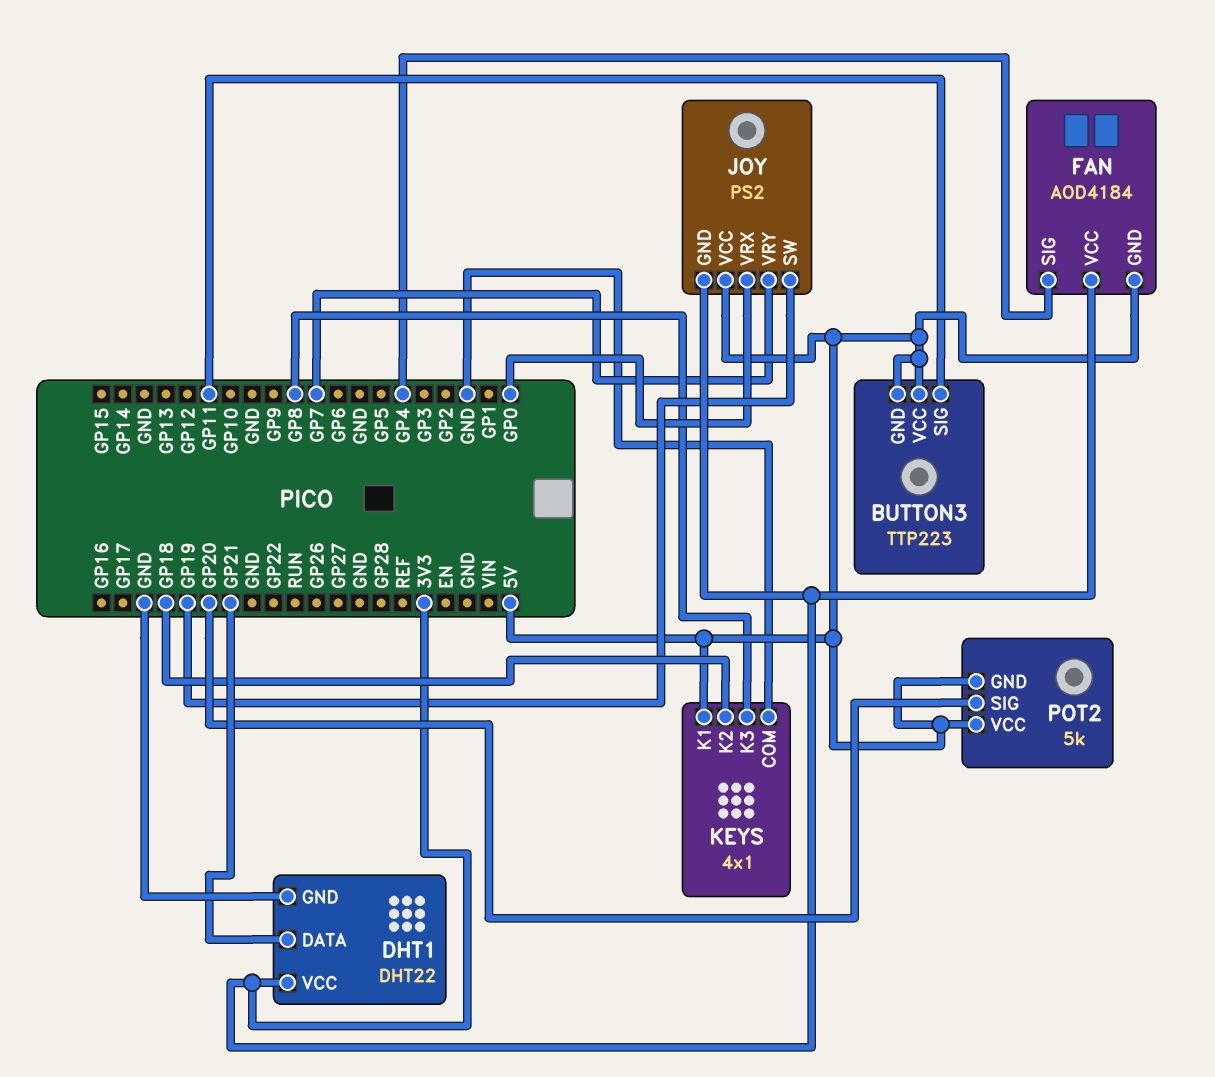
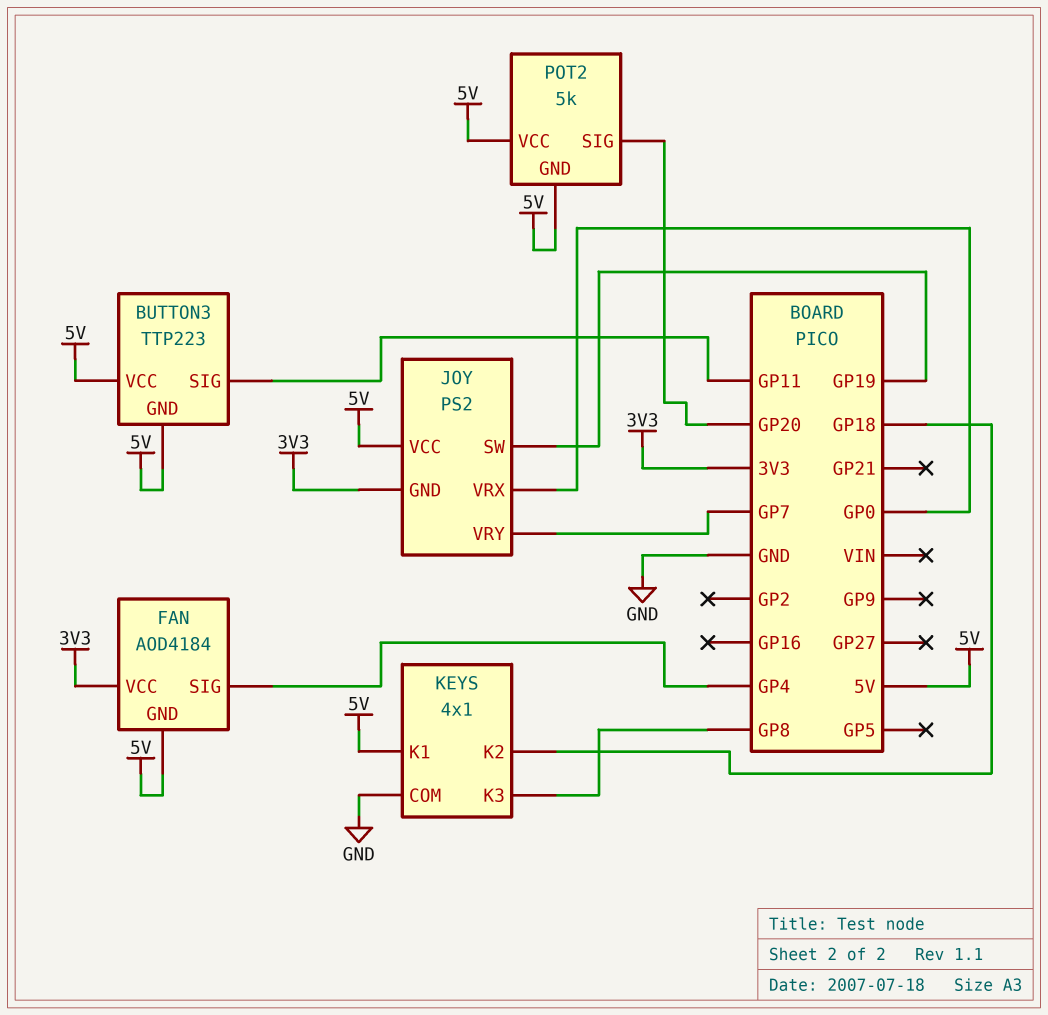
DHT1: DHT22 -> none
DHT1 pin DATA: GP21 -> none
DHT1 pin GND: GND -> none
DHT1 pin VCC: 3V3 -> none

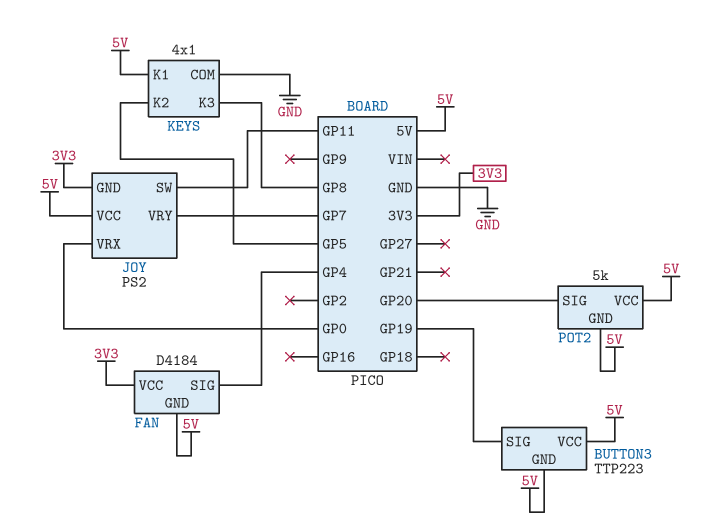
BUTTON3 pin SIG: GP11 -> GP19
FAN: AOD4184 -> D4184
JOY pin SW: GP19 -> GP11
KEYS pin K2: GP18 -> GP5

